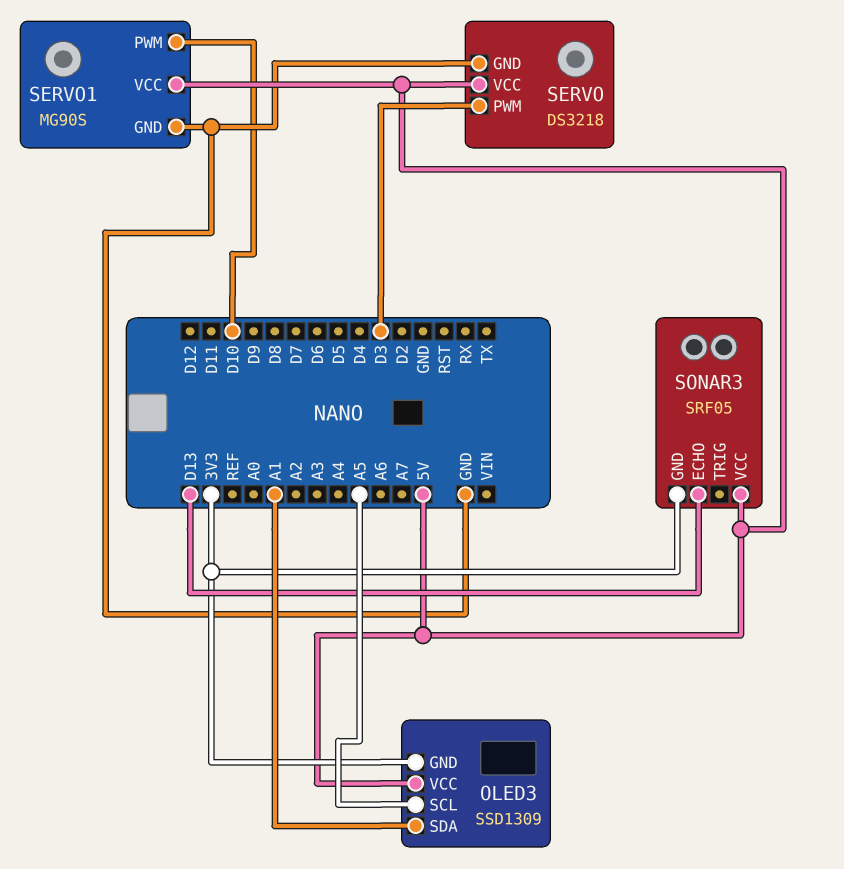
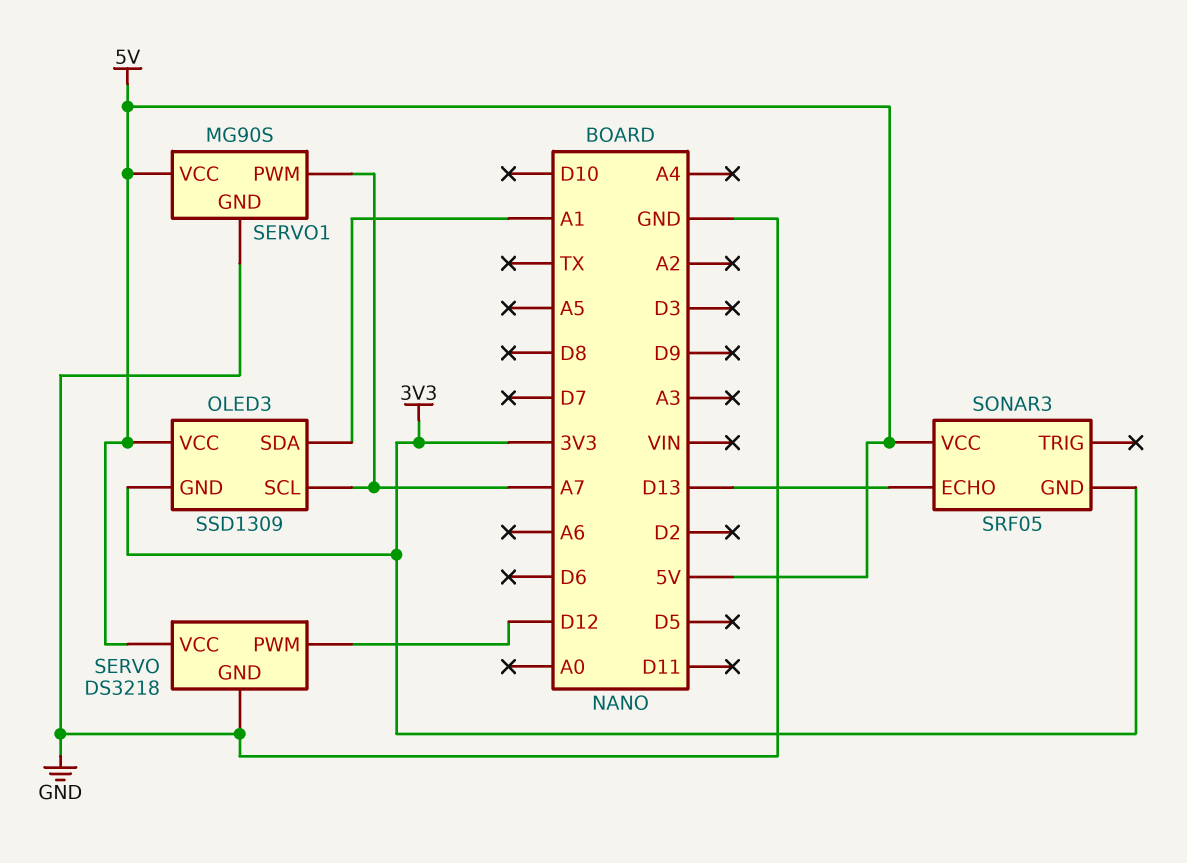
OLED3 pin SCL: A5 -> A7
SERVO pin PWM: D3 -> D12
SERVO1 pin PWM: D10 -> A7

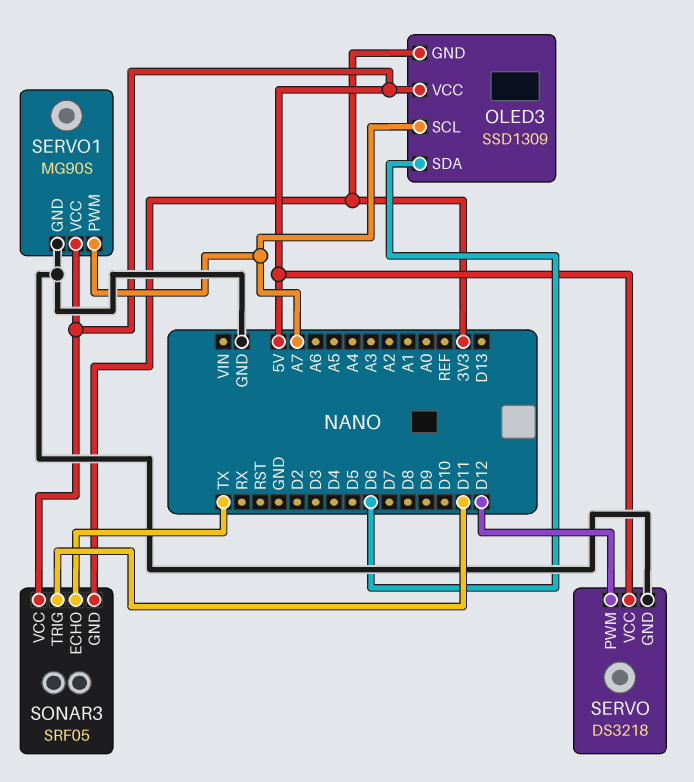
OLED3 pin SDA: A1 -> D6
SONAR3 pin ECHO: D13 -> TX
SONAR3 pin TRIG: none -> D11

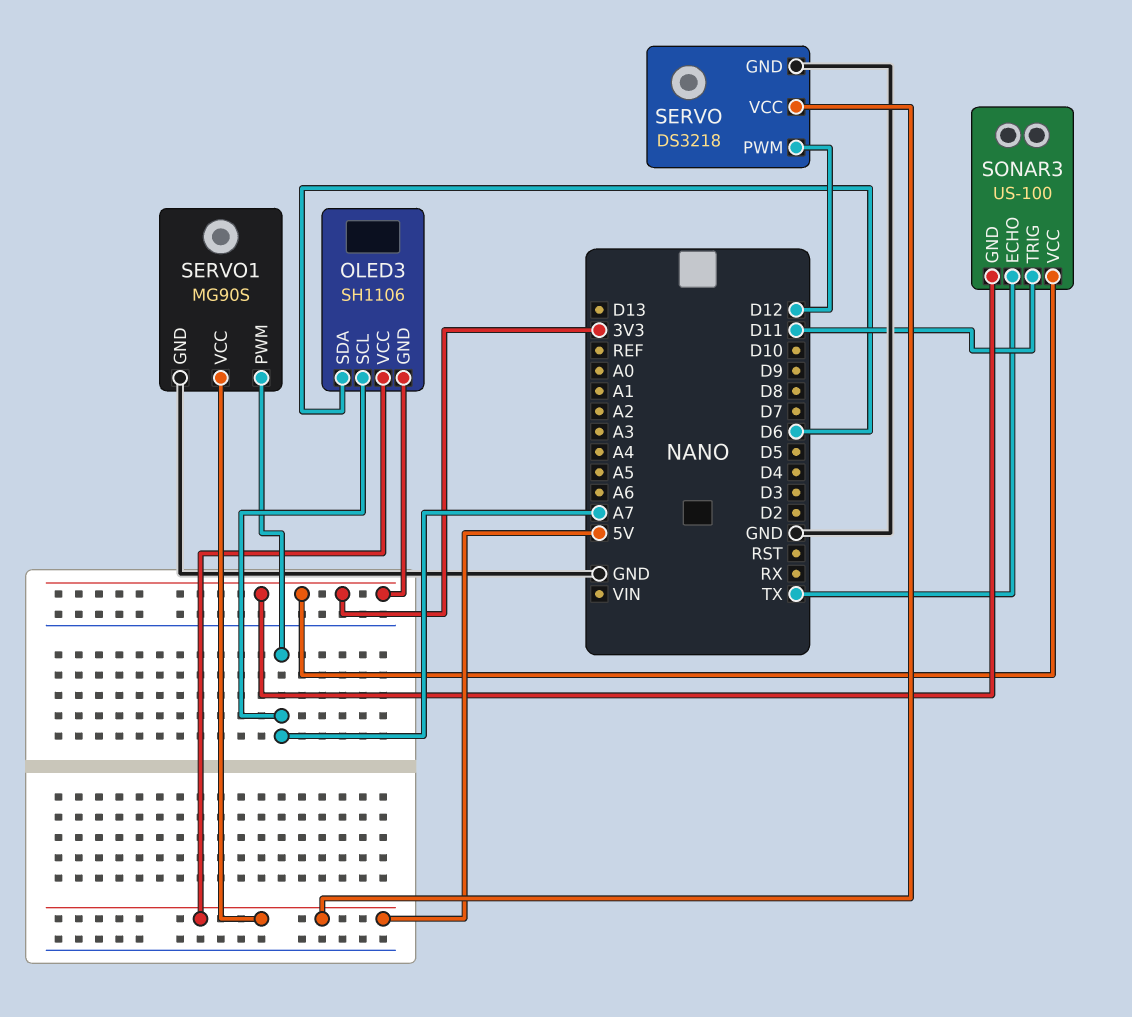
OLED3: SSD1309 -> SH1106
SONAR3: SRF05 -> US-100
SONAR3 pin VCC: 5V -> 3V3

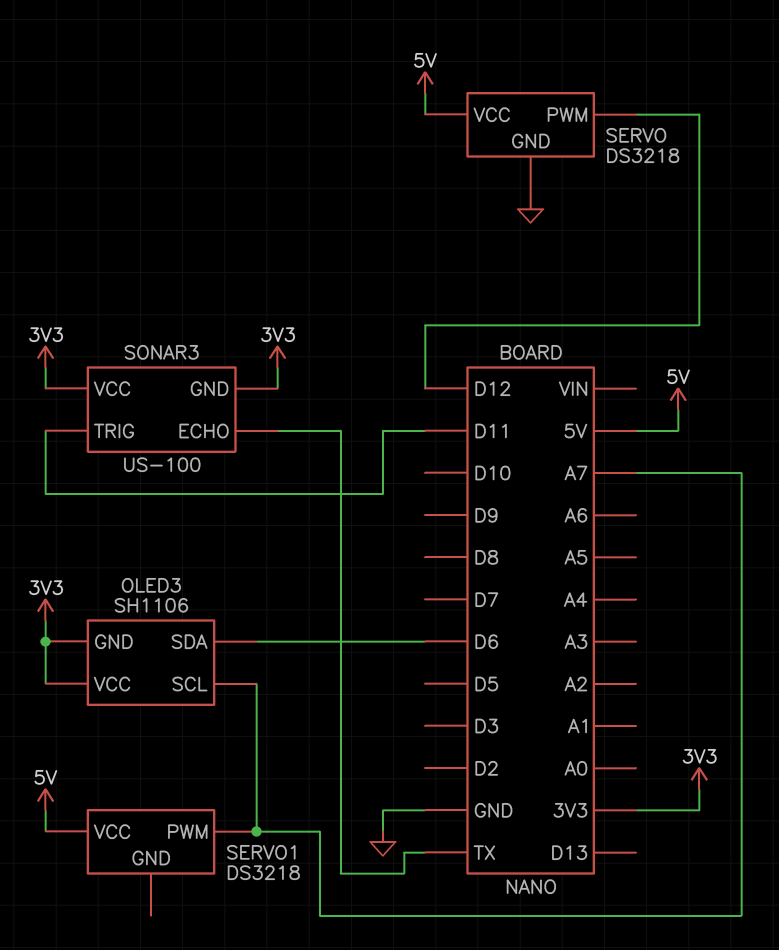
OLED3 pin VCC: 5V -> 3V3
SERVO1: MG90S -> DS3218
SERVO1 pin GND: GND -> none

